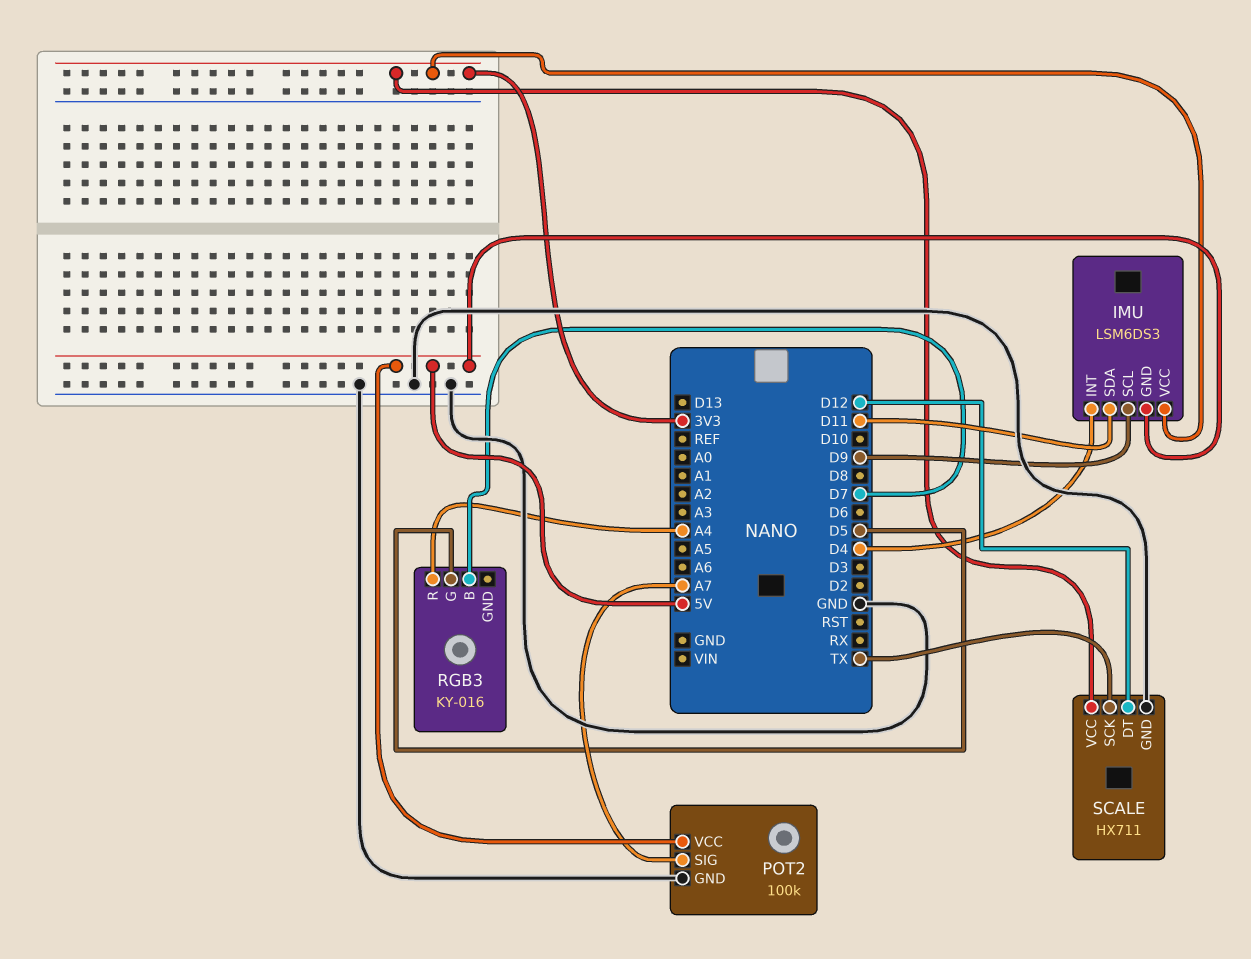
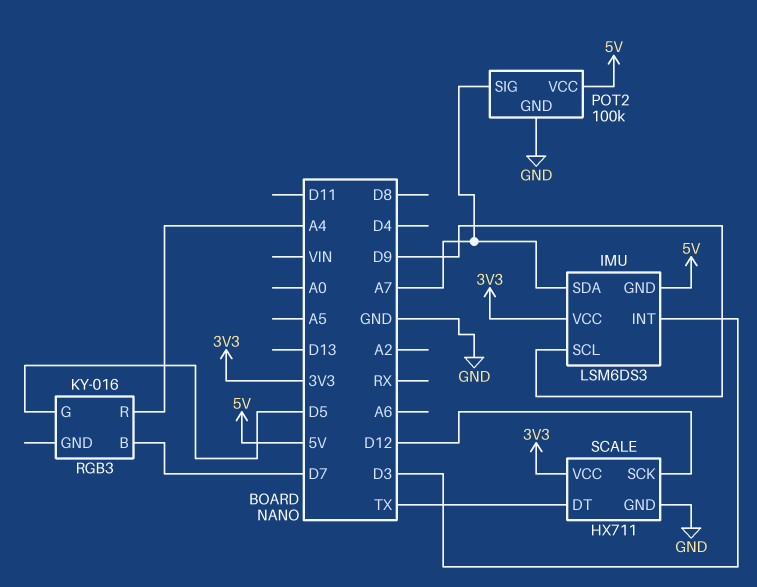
IMU pin INT: D4 -> D3
IMU pin SDA: D11 -> A7
SCALE pin DT: D12 -> TX
SCALE pin SCK: TX -> D12

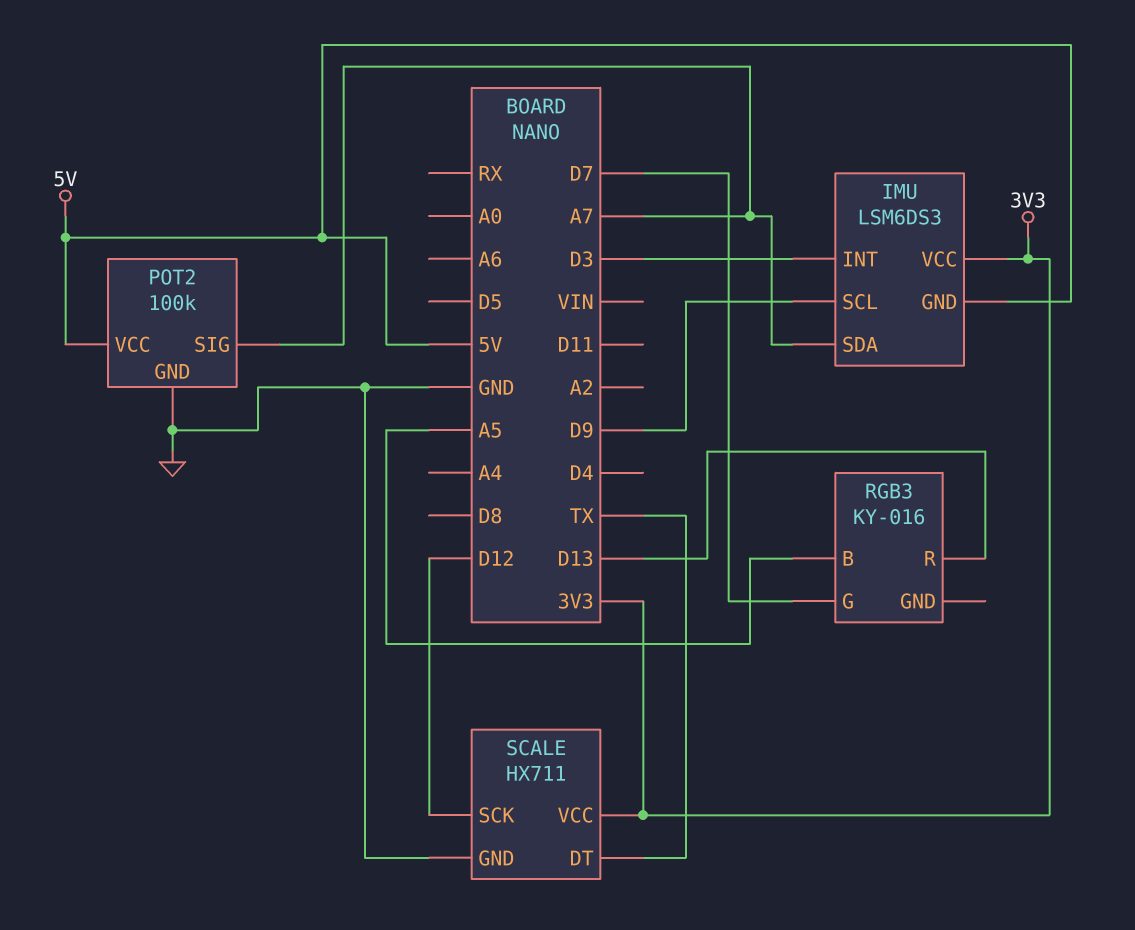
RGB3 pin B: D7 -> A5
RGB3 pin G: D5 -> D7
RGB3 pin R: A4 -> D13

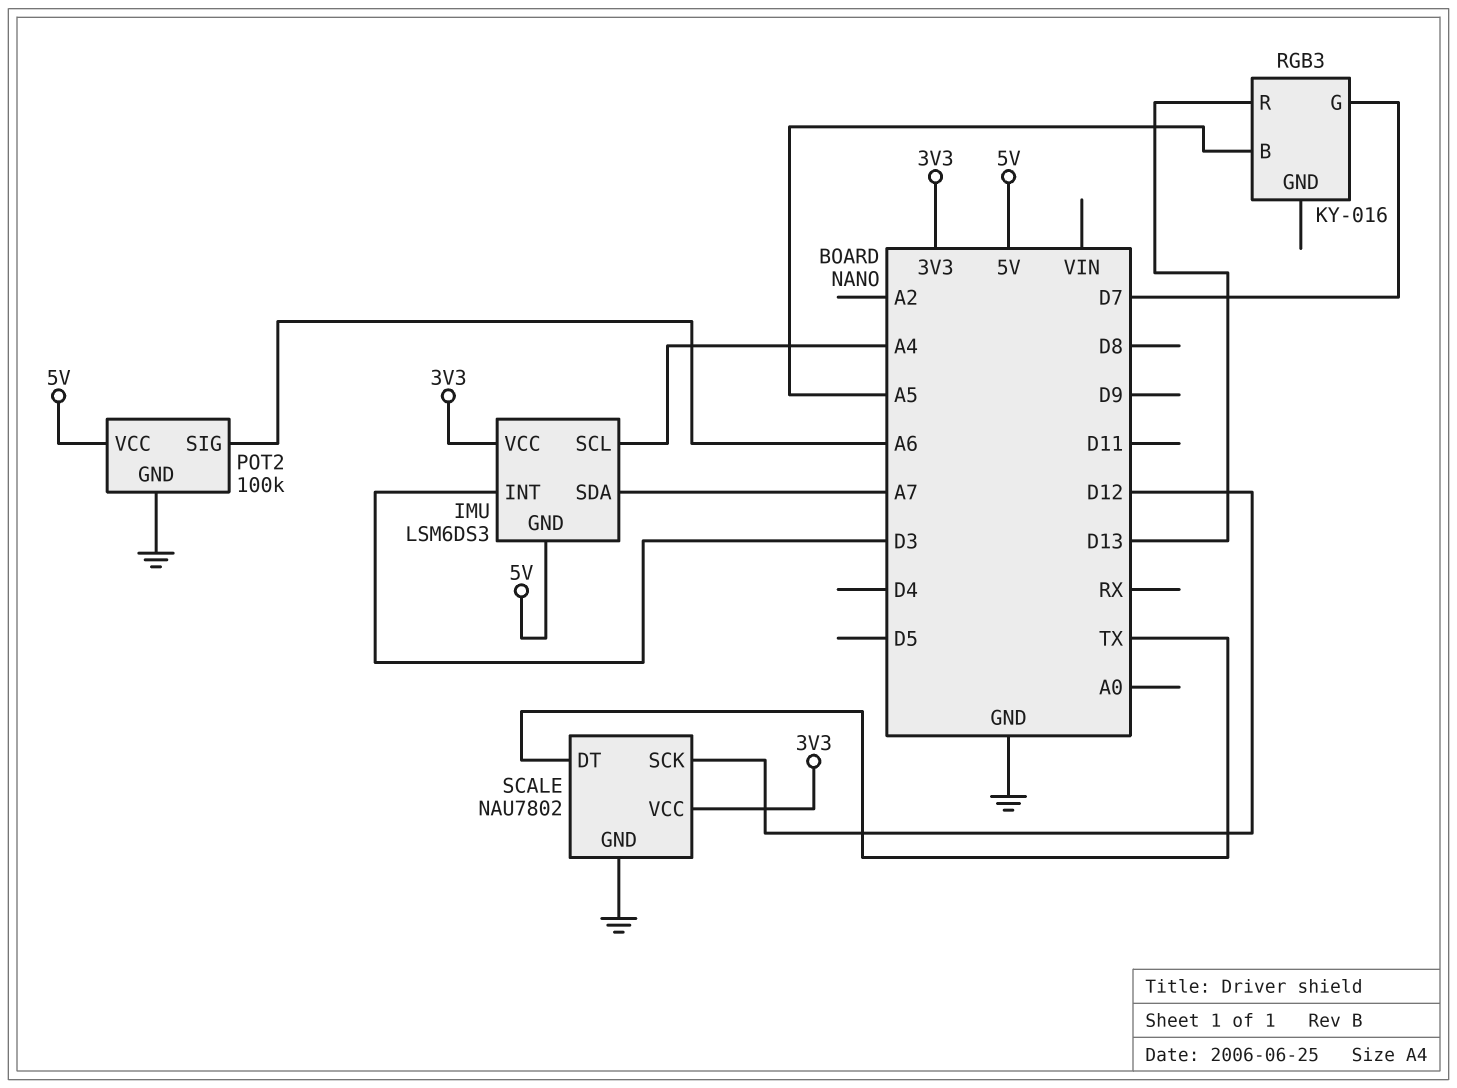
IMU pin SCL: D9 -> A4
POT2 pin SIG: A7 -> A6
SCALE: HX711 -> NAU7802

